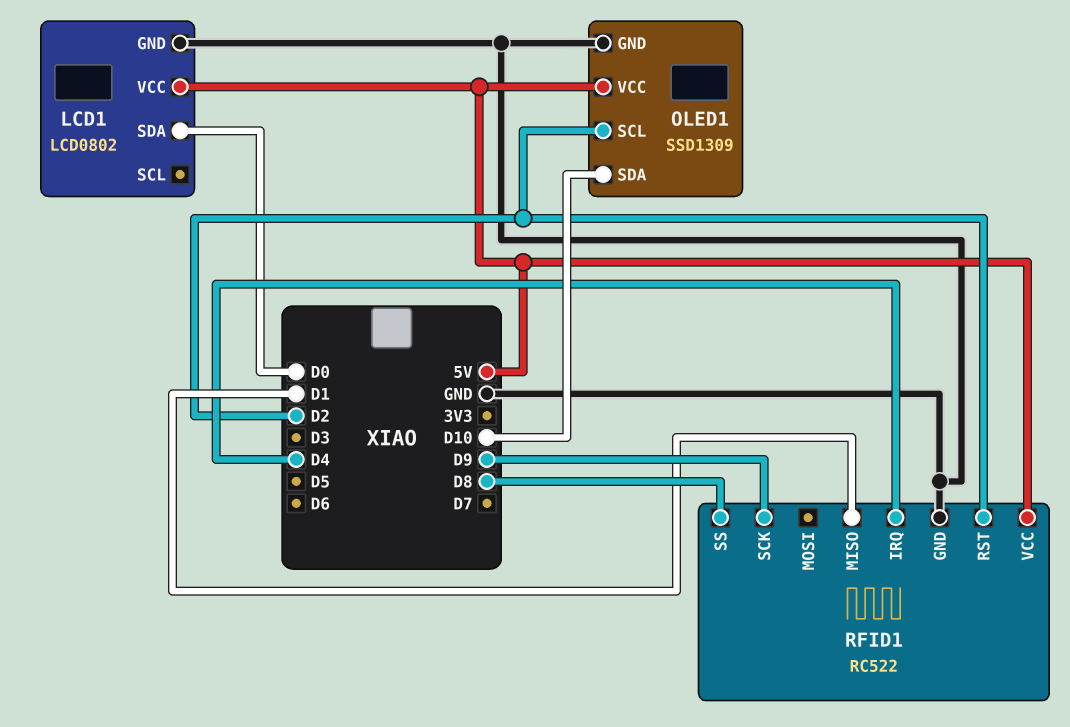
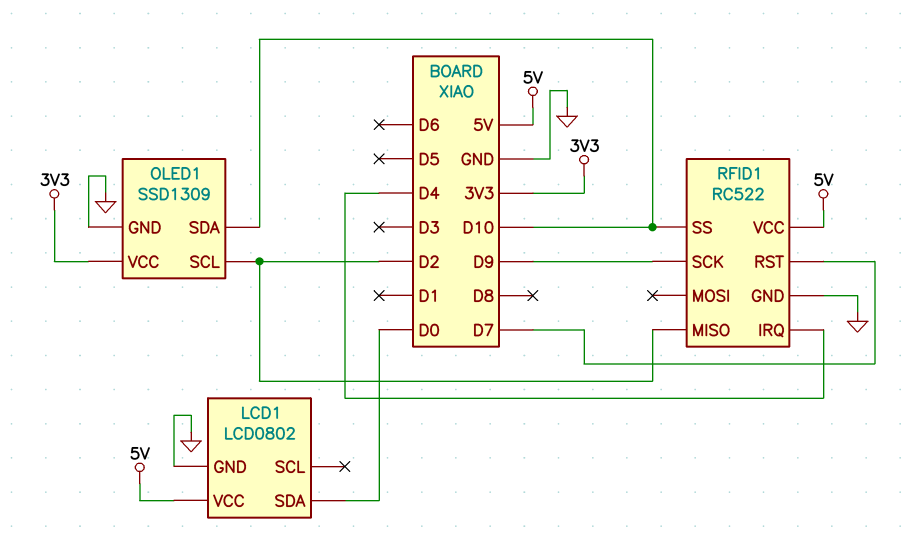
OLED1 pin VCC: 5V -> 3V3
RFID1 pin MISO: D1 -> D2
RFID1 pin RST: D2 -> D7
RFID1 pin SS: D8 -> D10

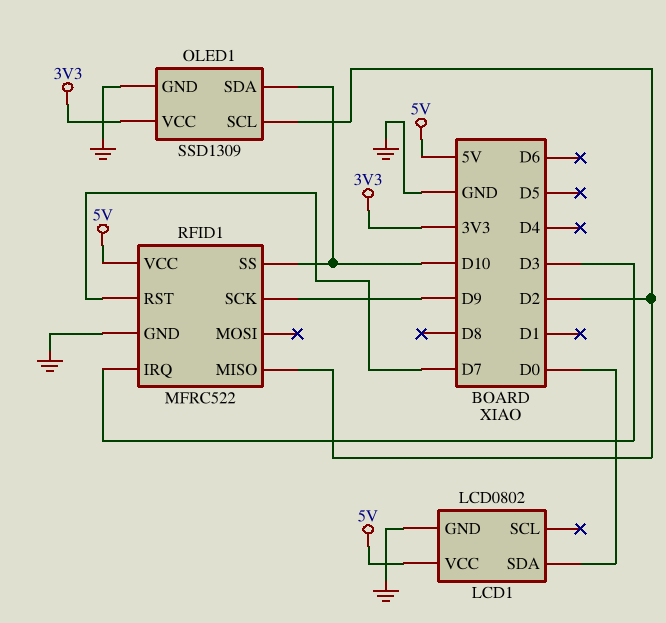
RFID1: RC522 -> MFRC522
RFID1 pin IRQ: D4 -> D3

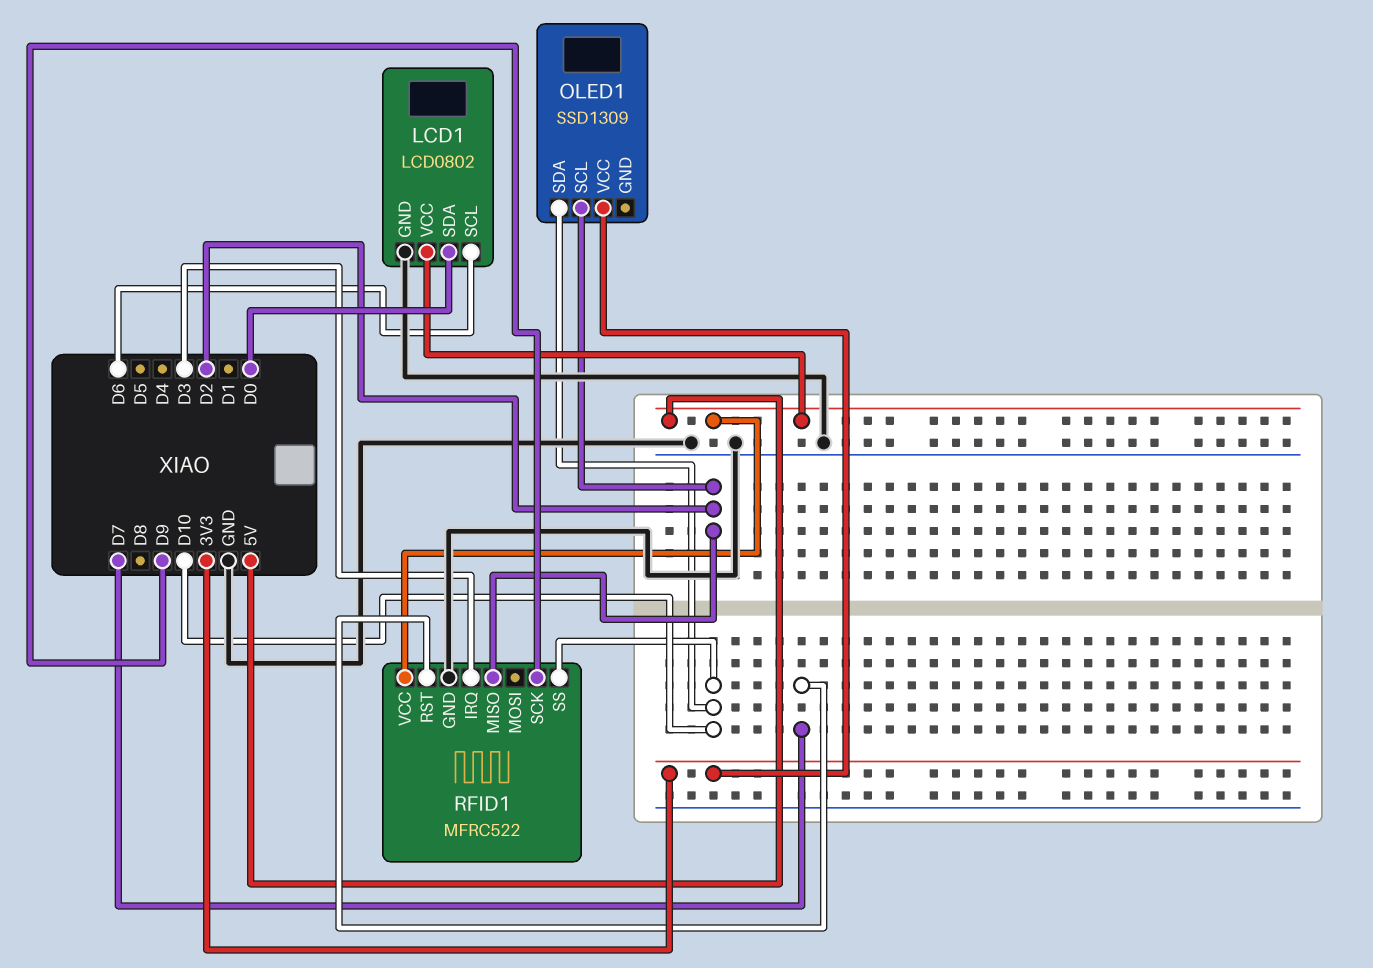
LCD1 pin SCL: none -> D6
OLED1 pin GND: GND -> none

